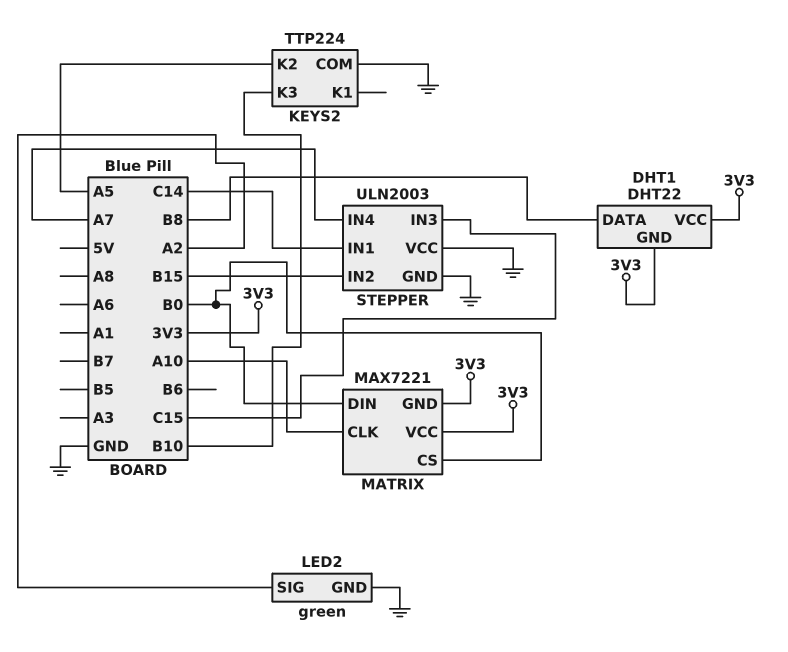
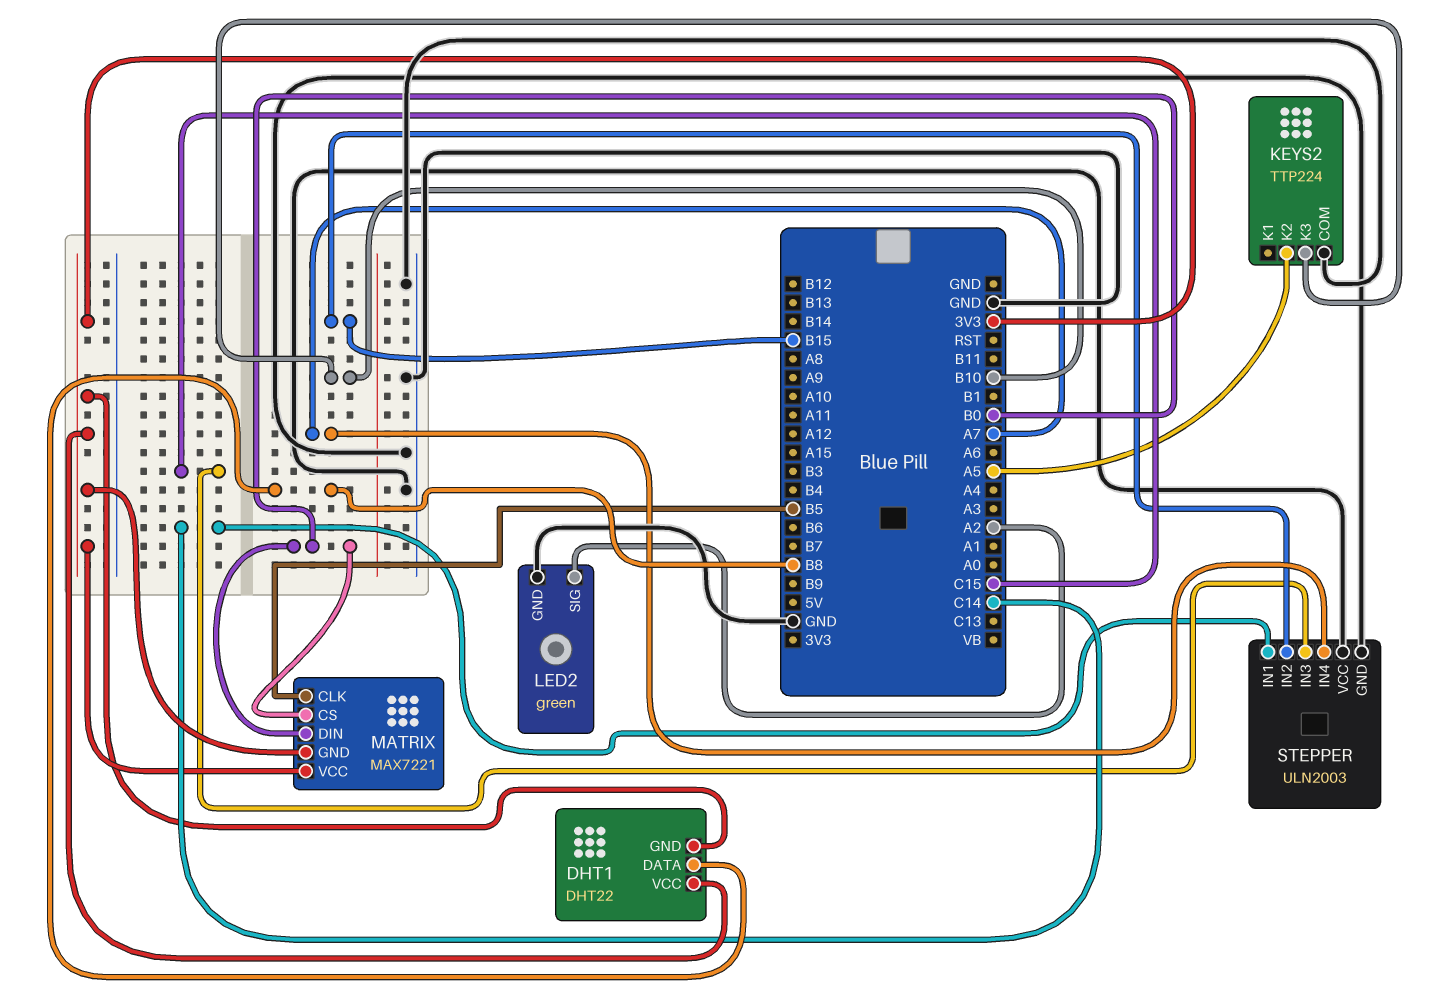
MATRIX pin CLK: A10 -> B5

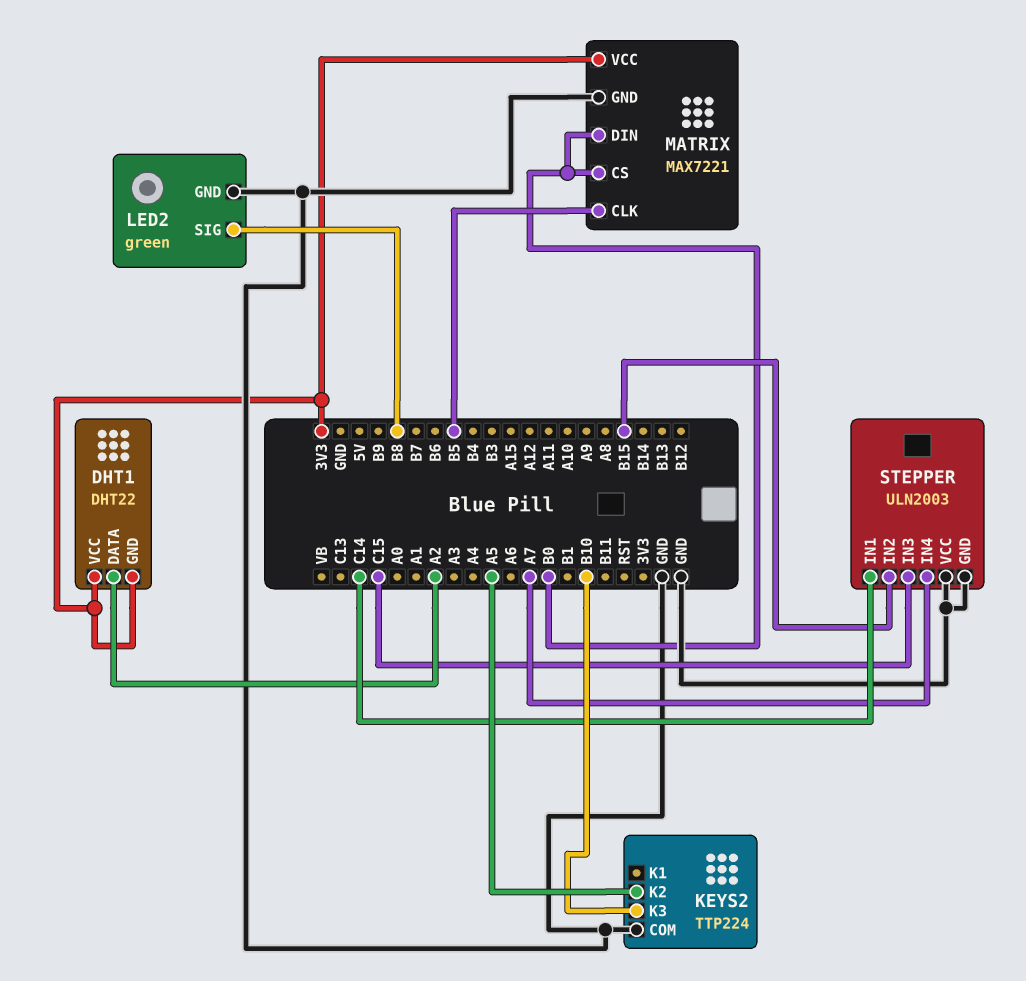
DHT1 pin DATA: B8 -> A2
LED2 pin SIG: A2 -> B8
MATRIX pin GND: 3V3 -> GND

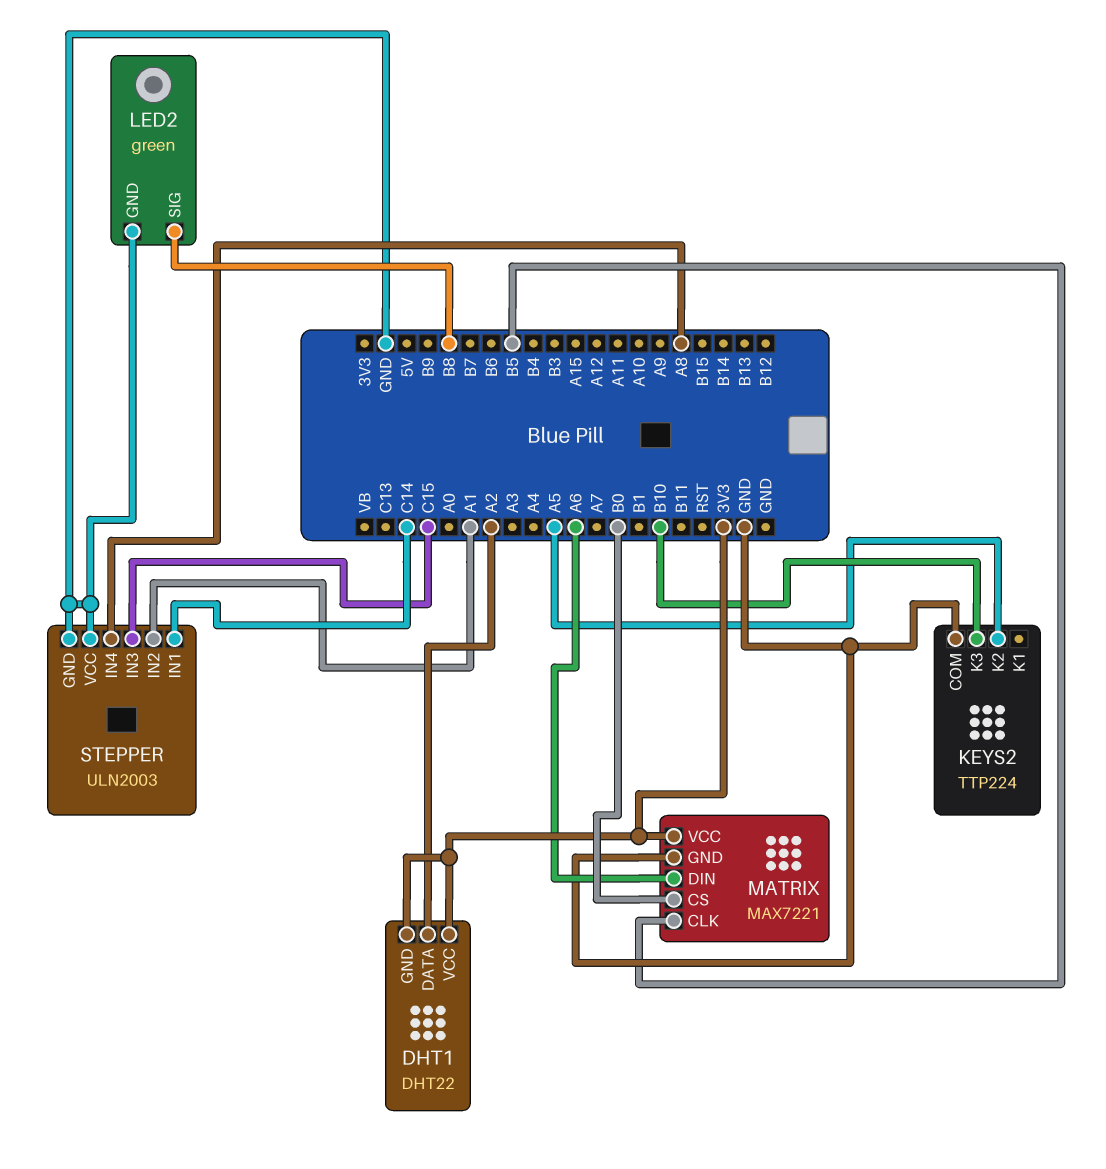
MATRIX pin DIN: B0 -> A6
STEPPER pin IN2: B15 -> A1
STEPPER pin IN4: A7 -> A8

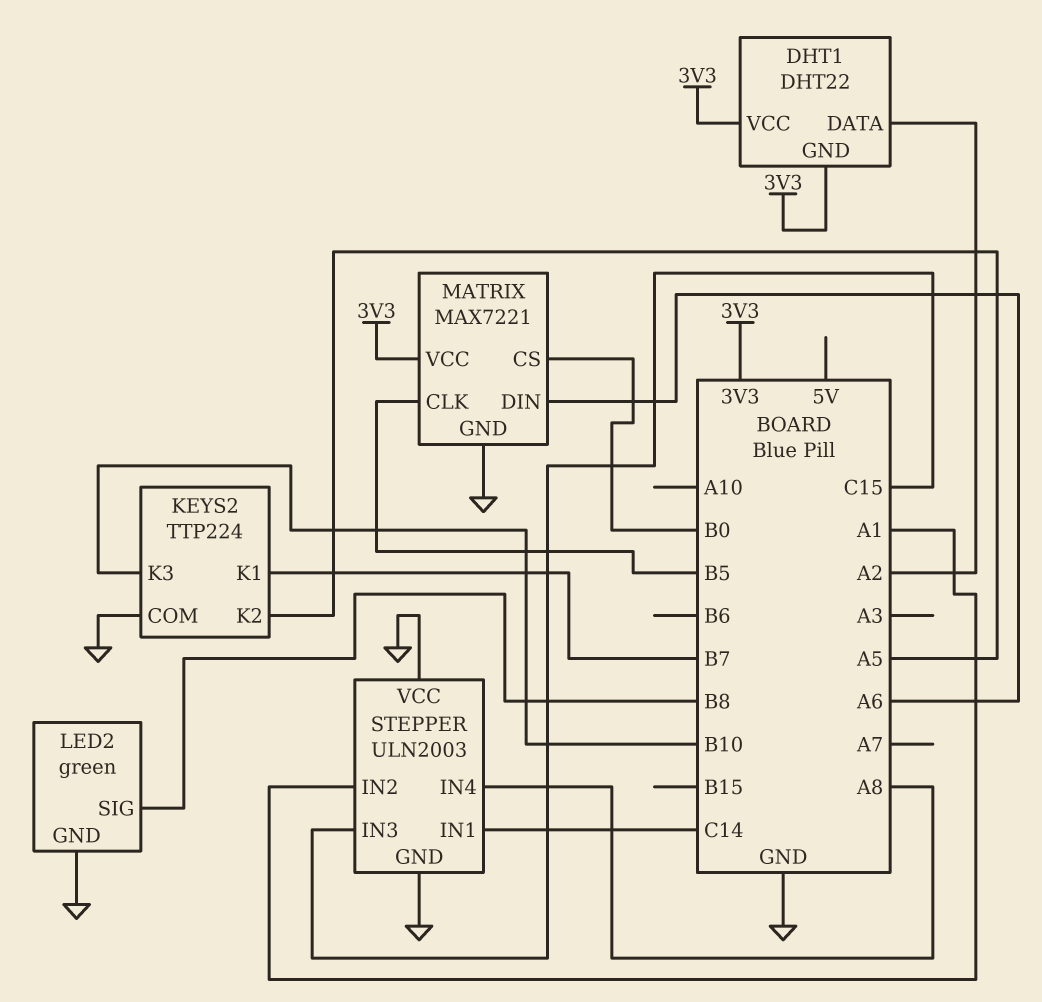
KEYS2 pin K1: none -> B7

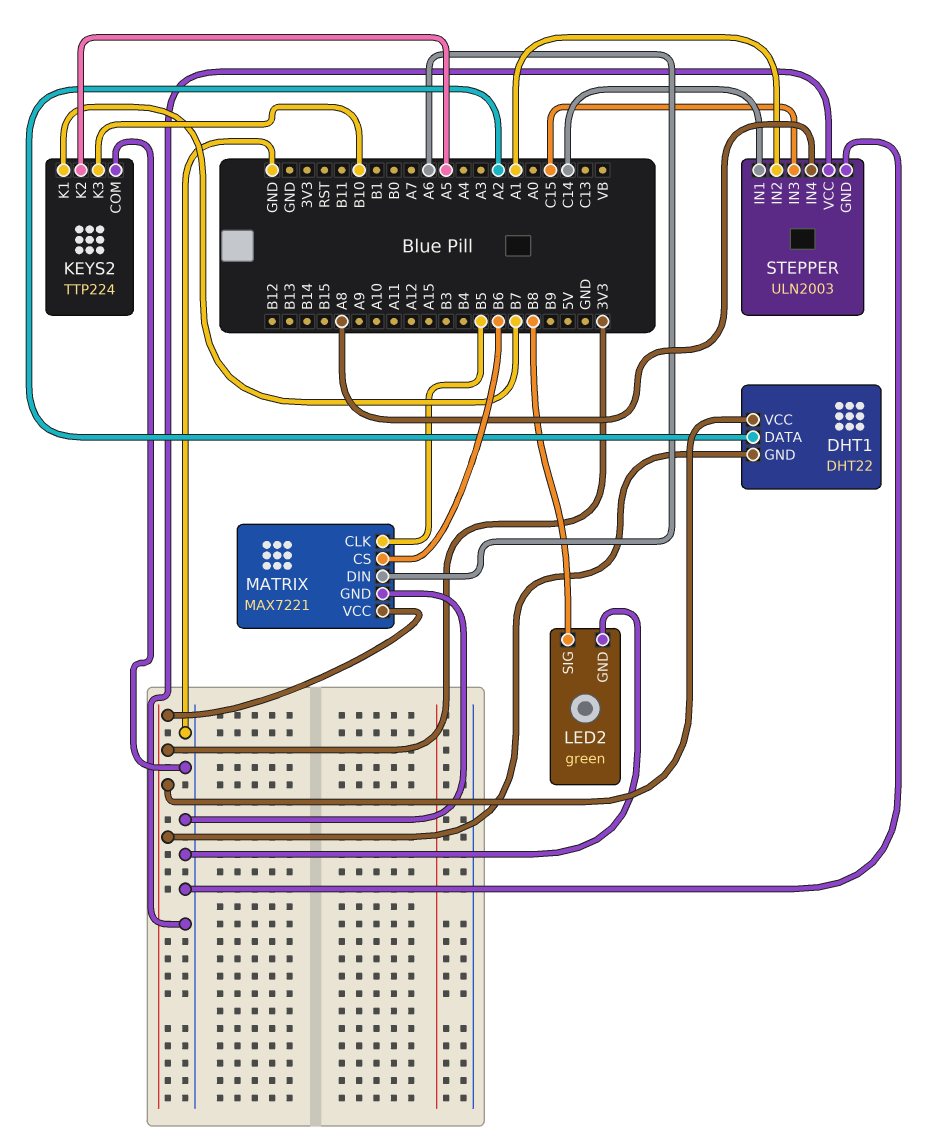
MATRIX pin CS: B0 -> B6

